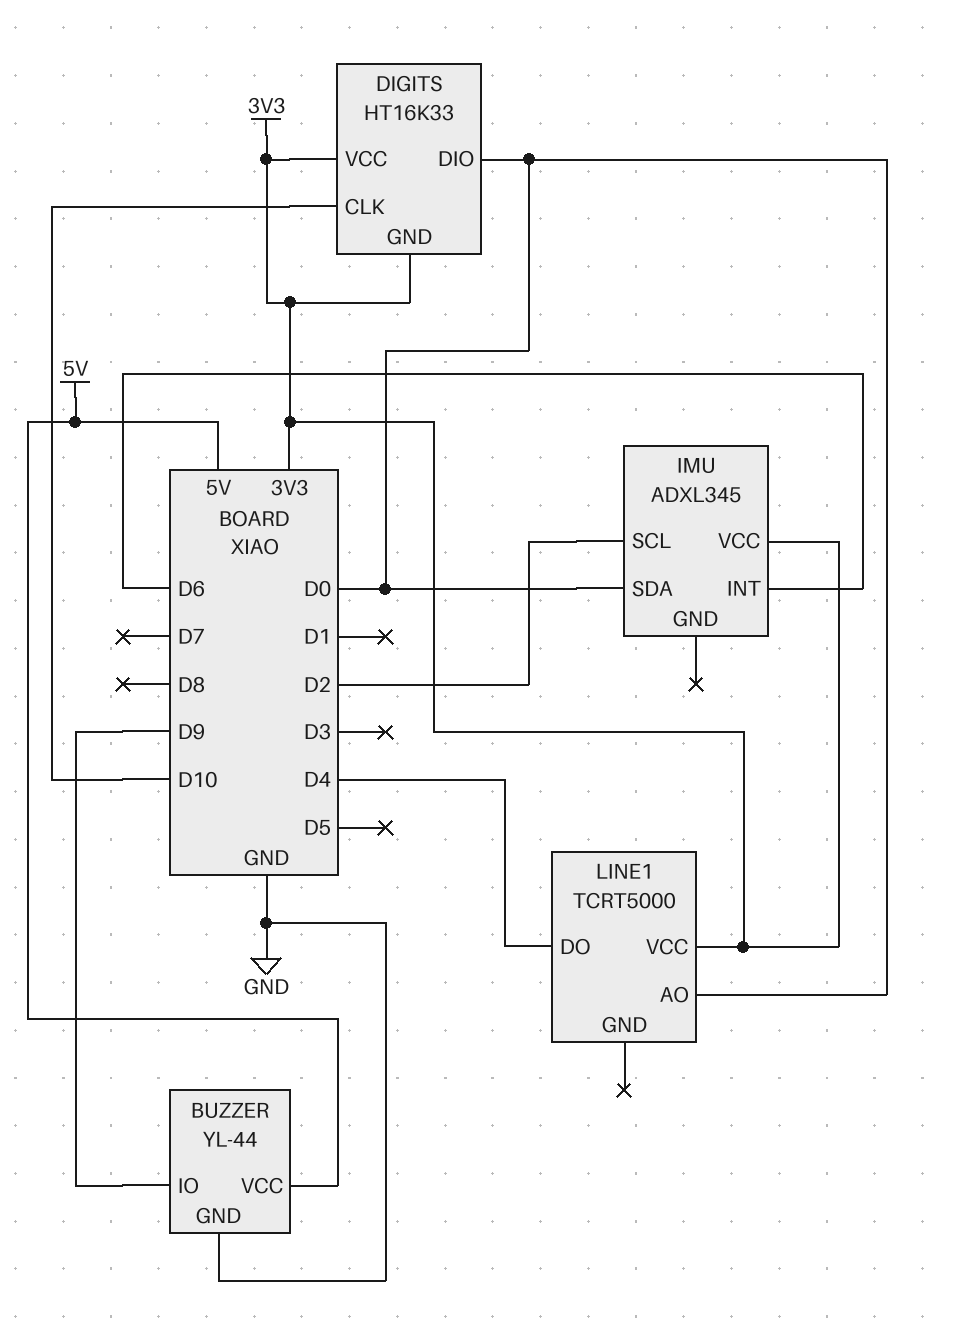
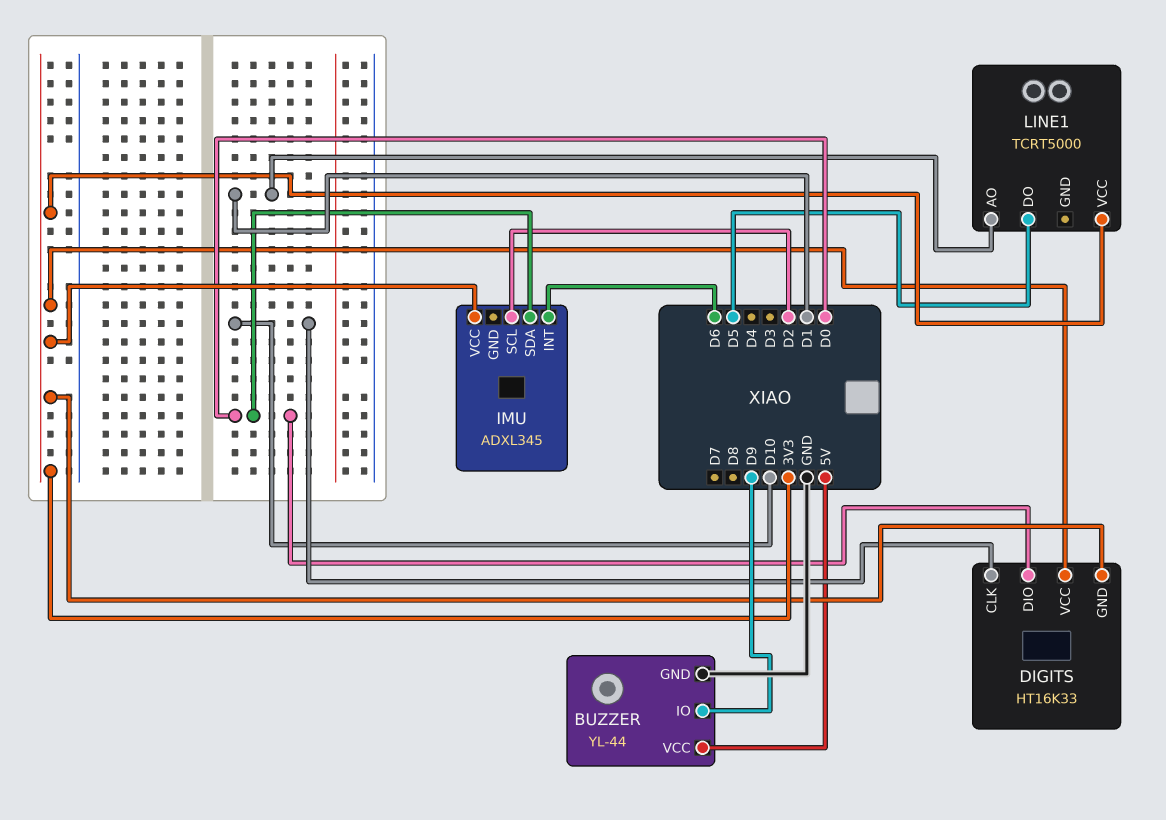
LINE1 pin AO: D0 -> D1
LINE1 pin DO: D4 -> D5

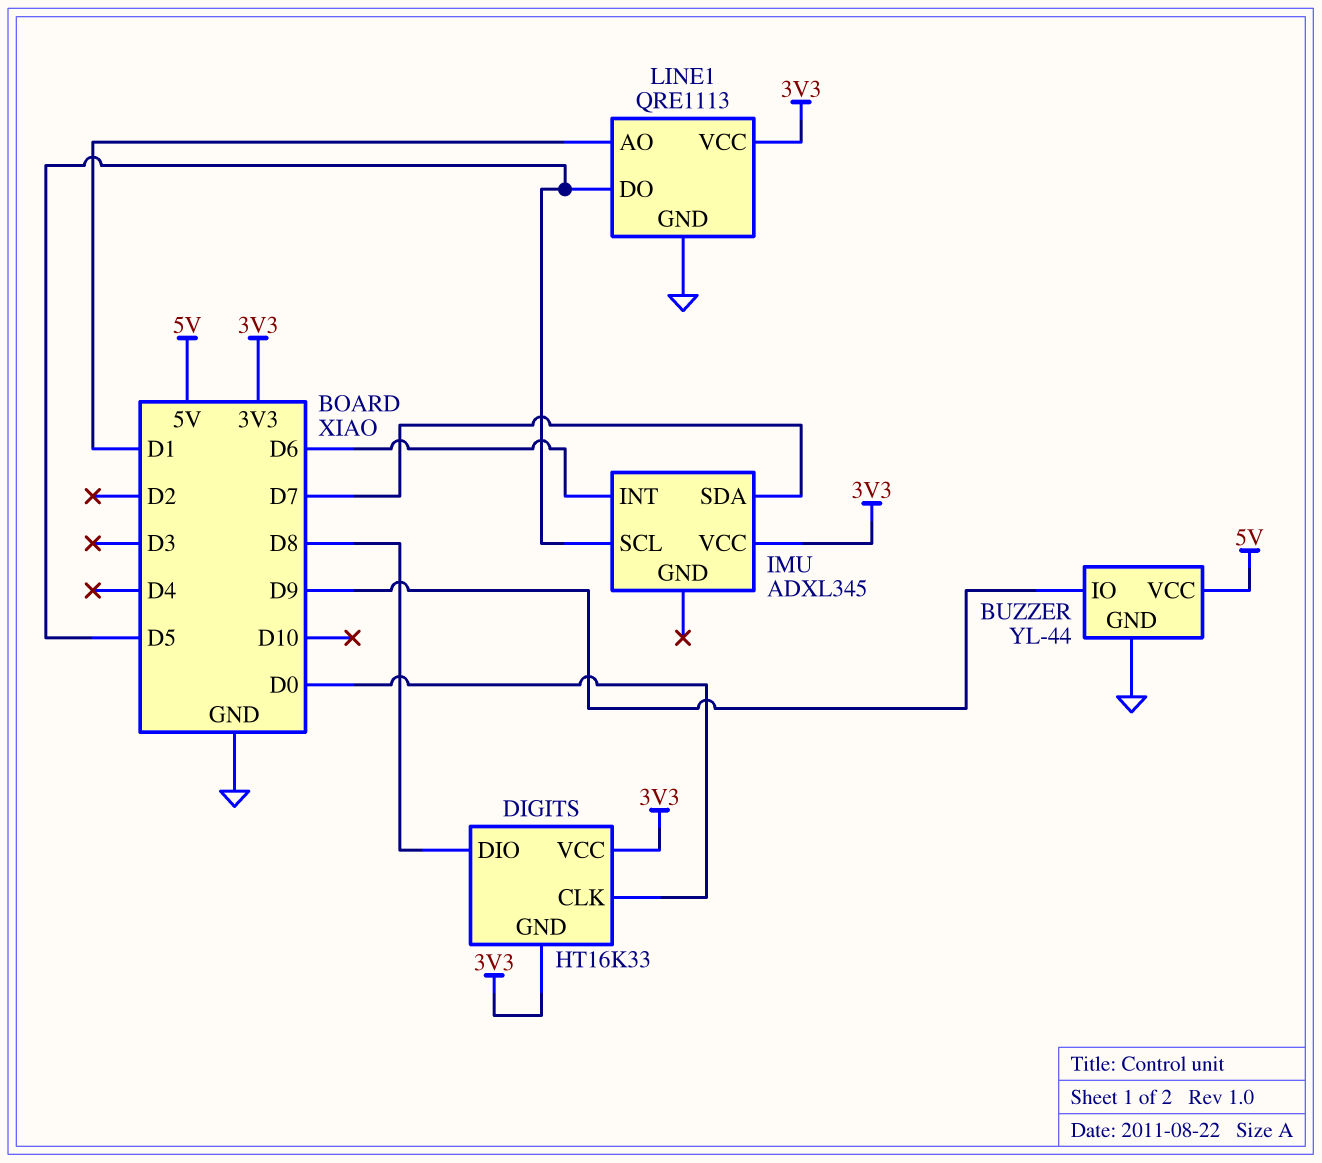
DIGITS pin CLK: D10 -> D0
DIGITS pin DIO: D0 -> D8
IMU pin SCL: D2 -> D5
IMU pin SDA: D0 -> D7
LINE1: TCRT5000 -> QRE1113
LINE1 pin GND: none -> GND

